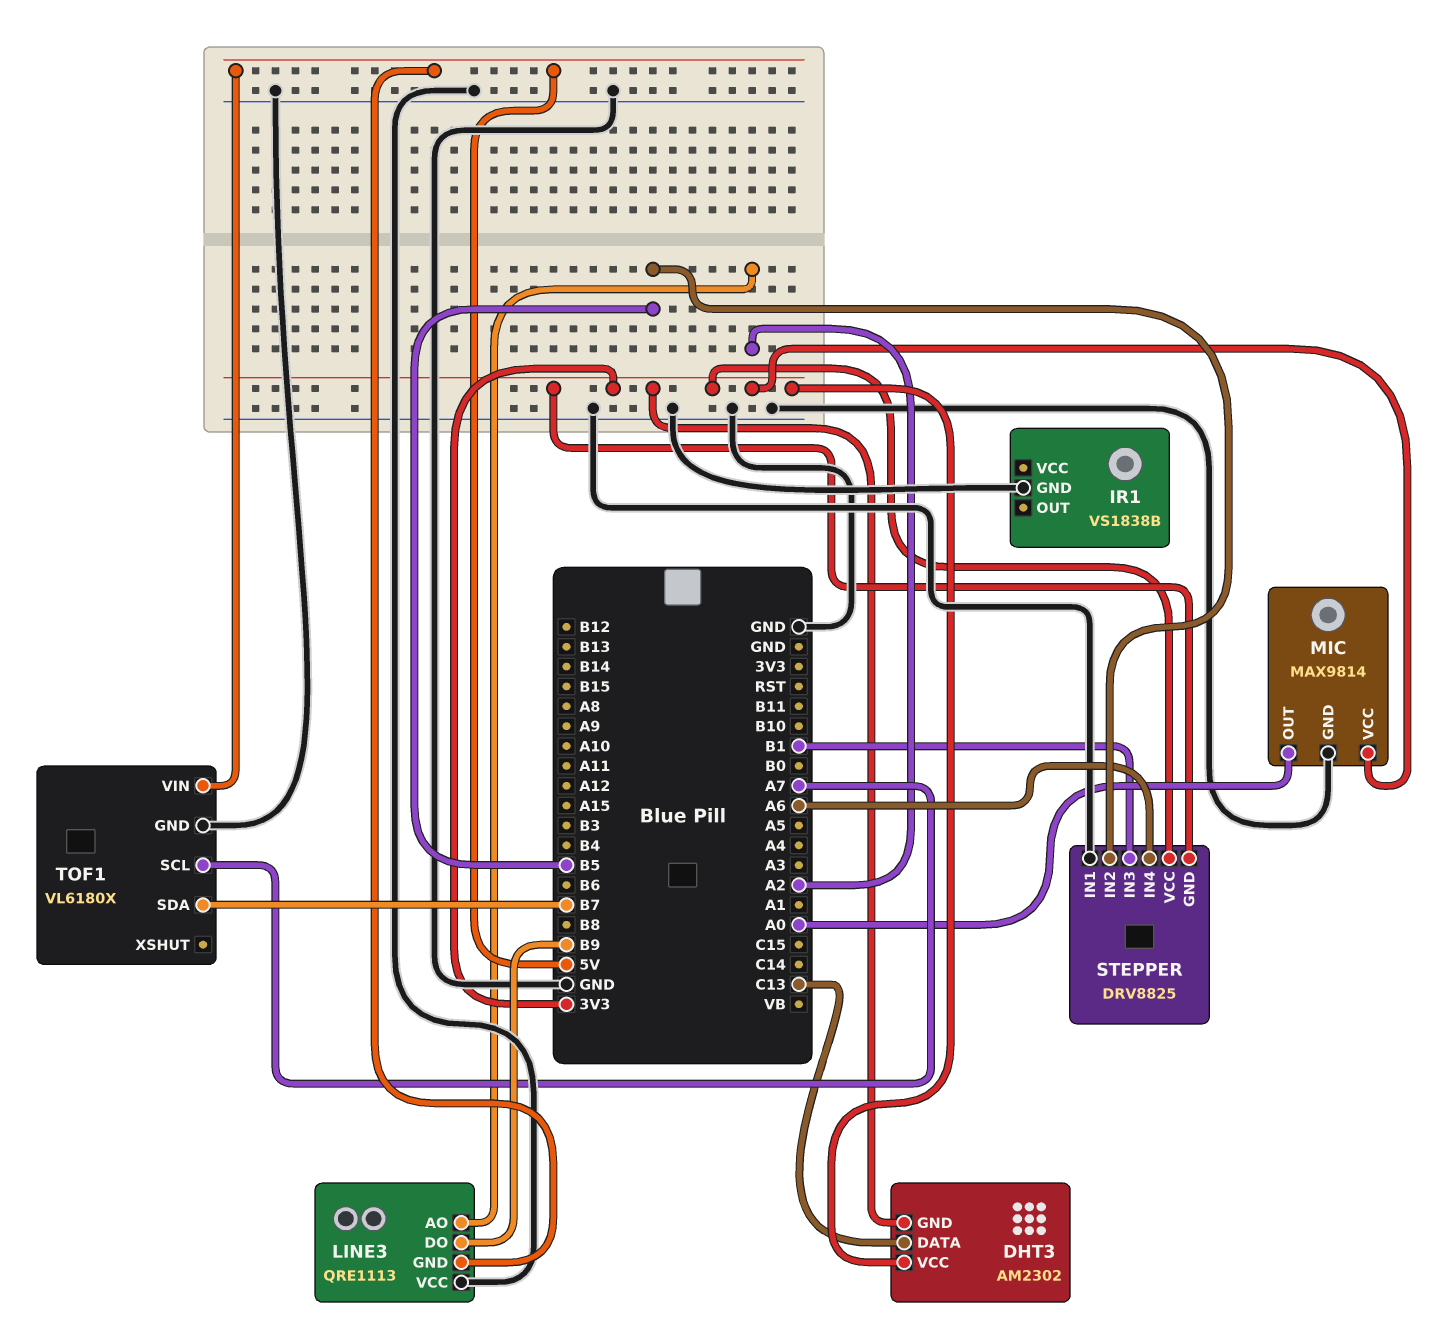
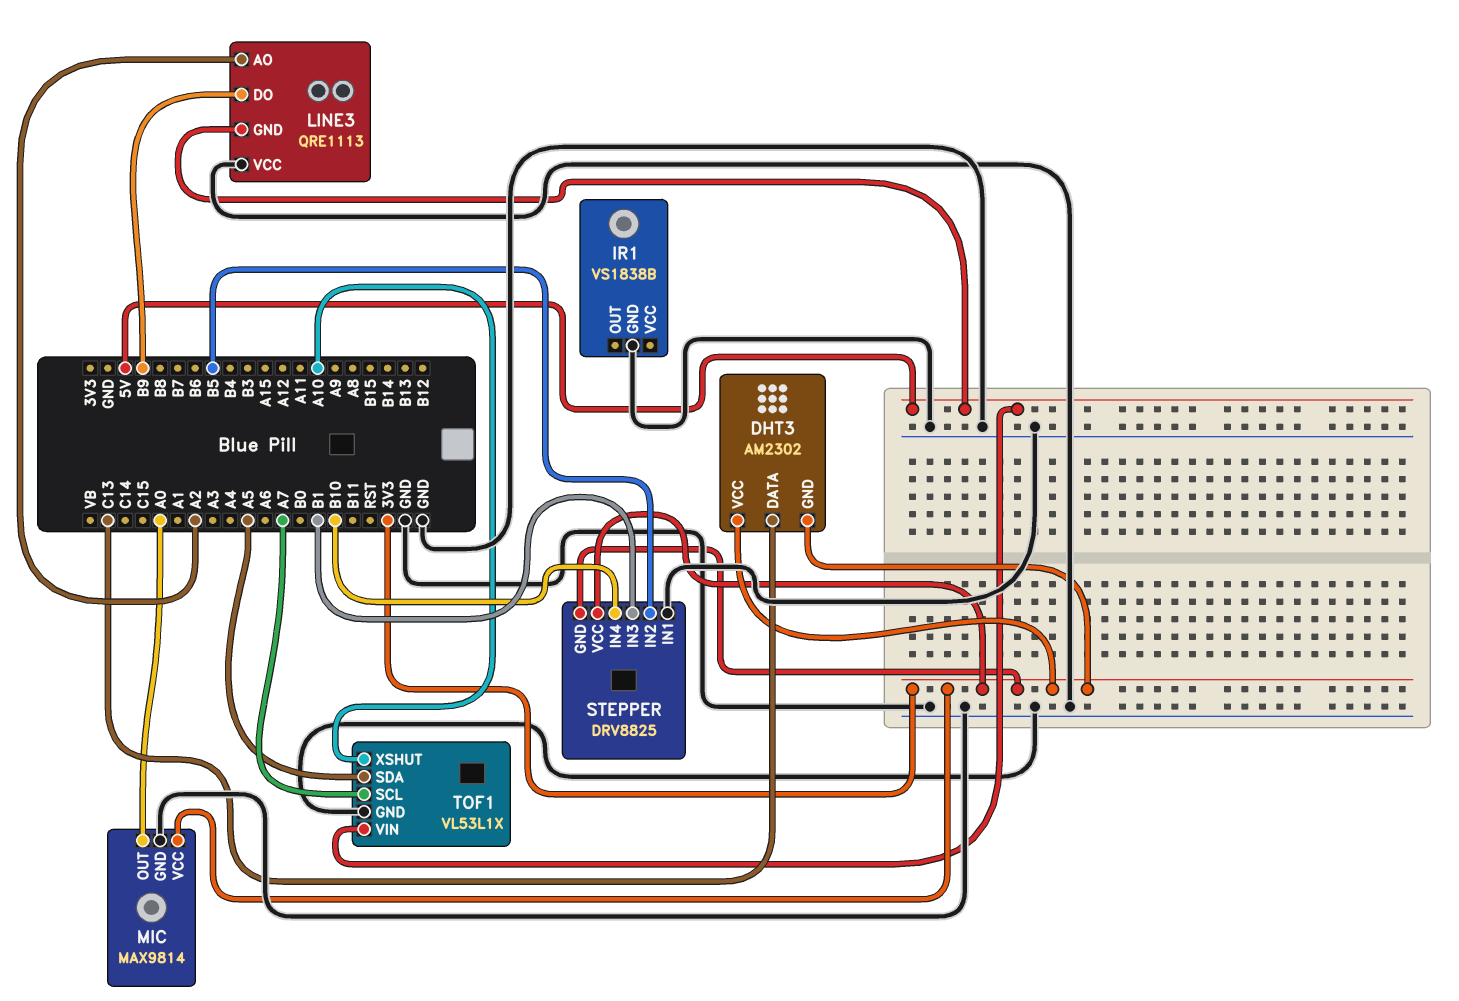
STEPPER pin IN4: A6 -> B10
TOF1: VL6180X -> VL53L1X
TOF1 pin SDA: B7 -> A5
TOF1 pin XSHUT: none -> A10

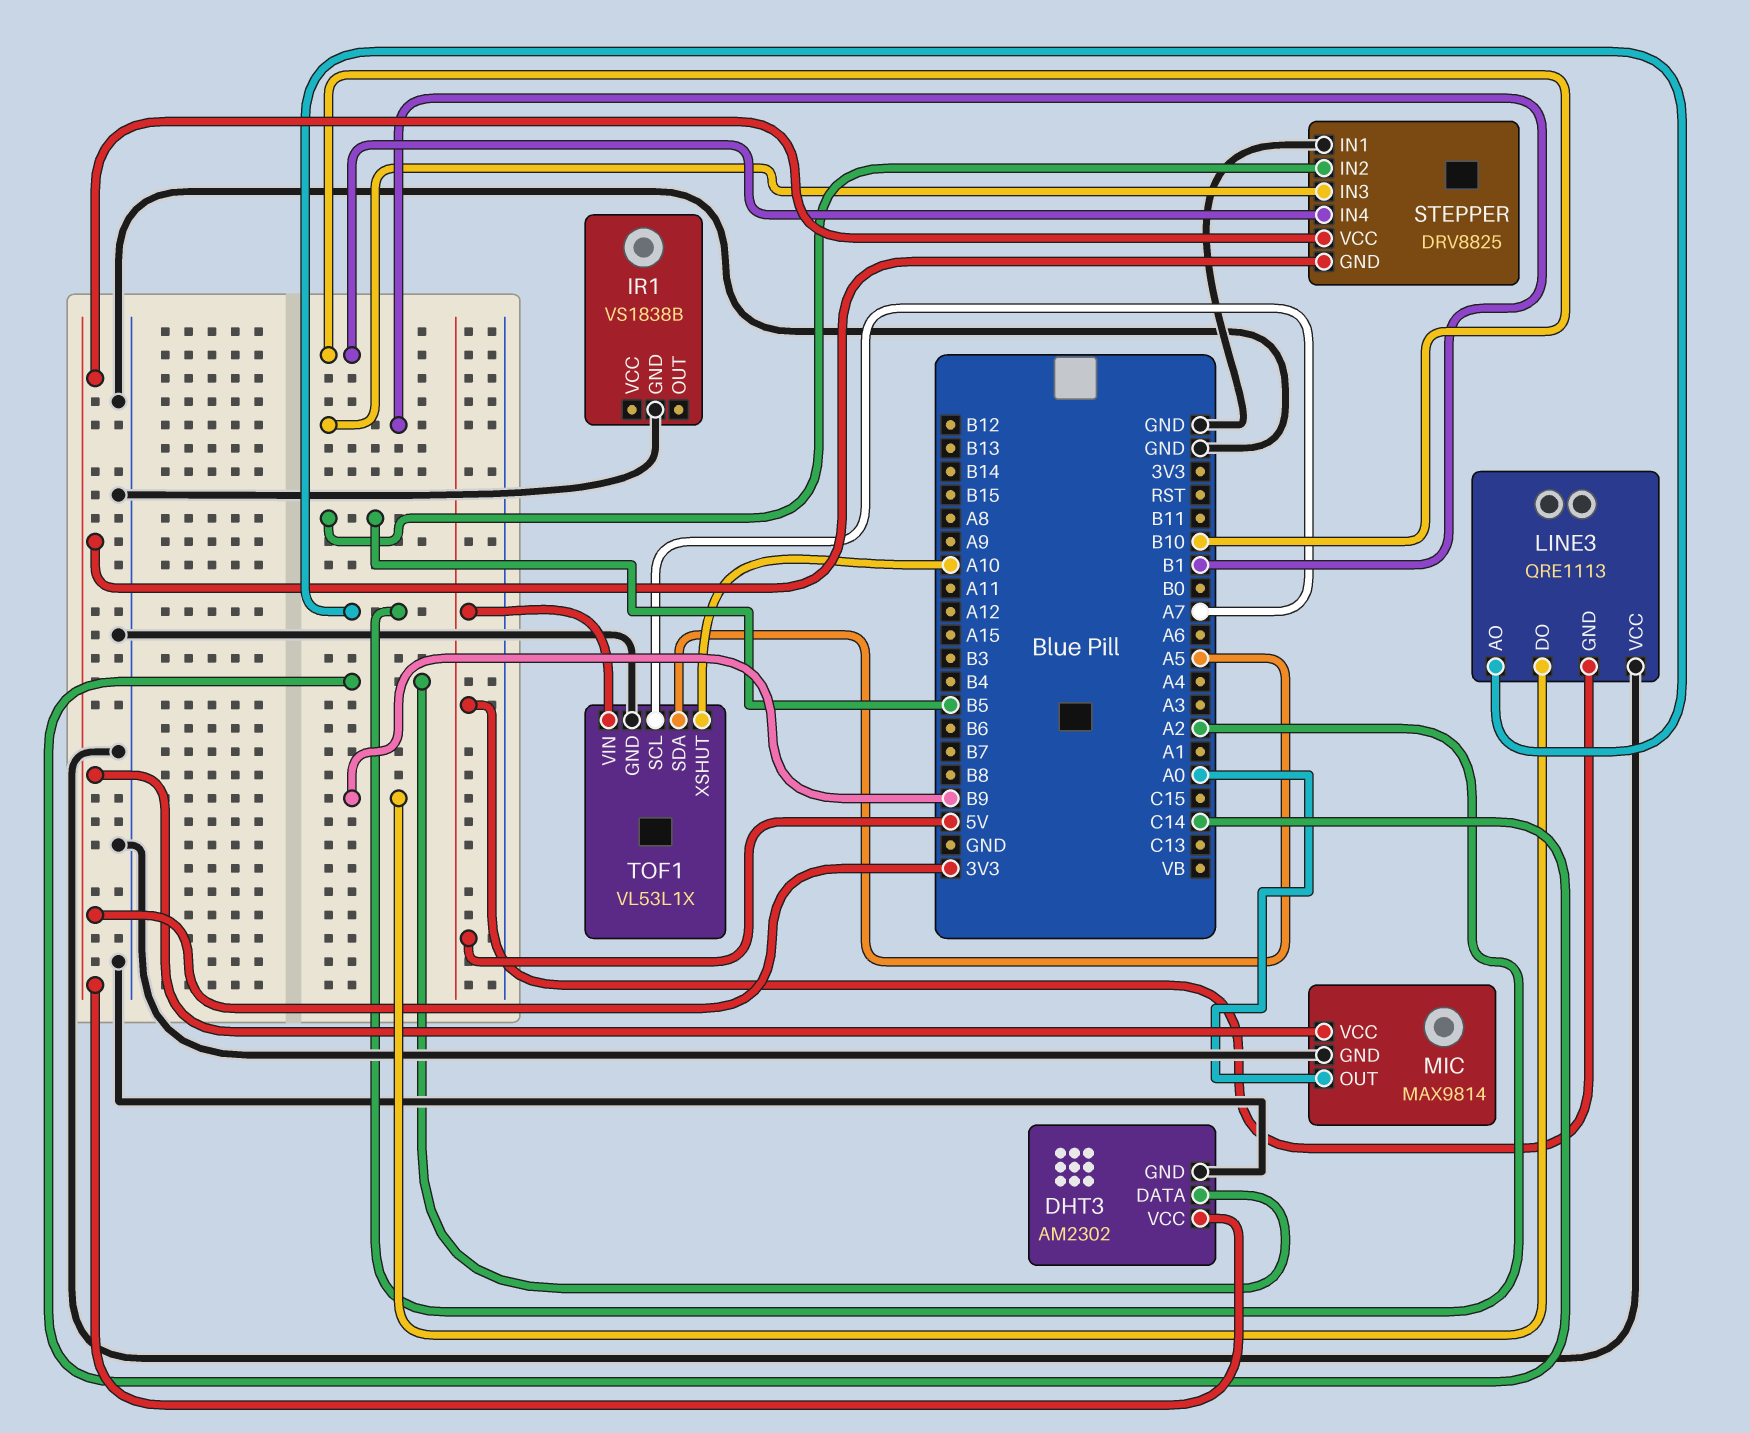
DHT3 pin DATA: C13 -> C14
DHT3 pin GND: 3V3 -> GND

